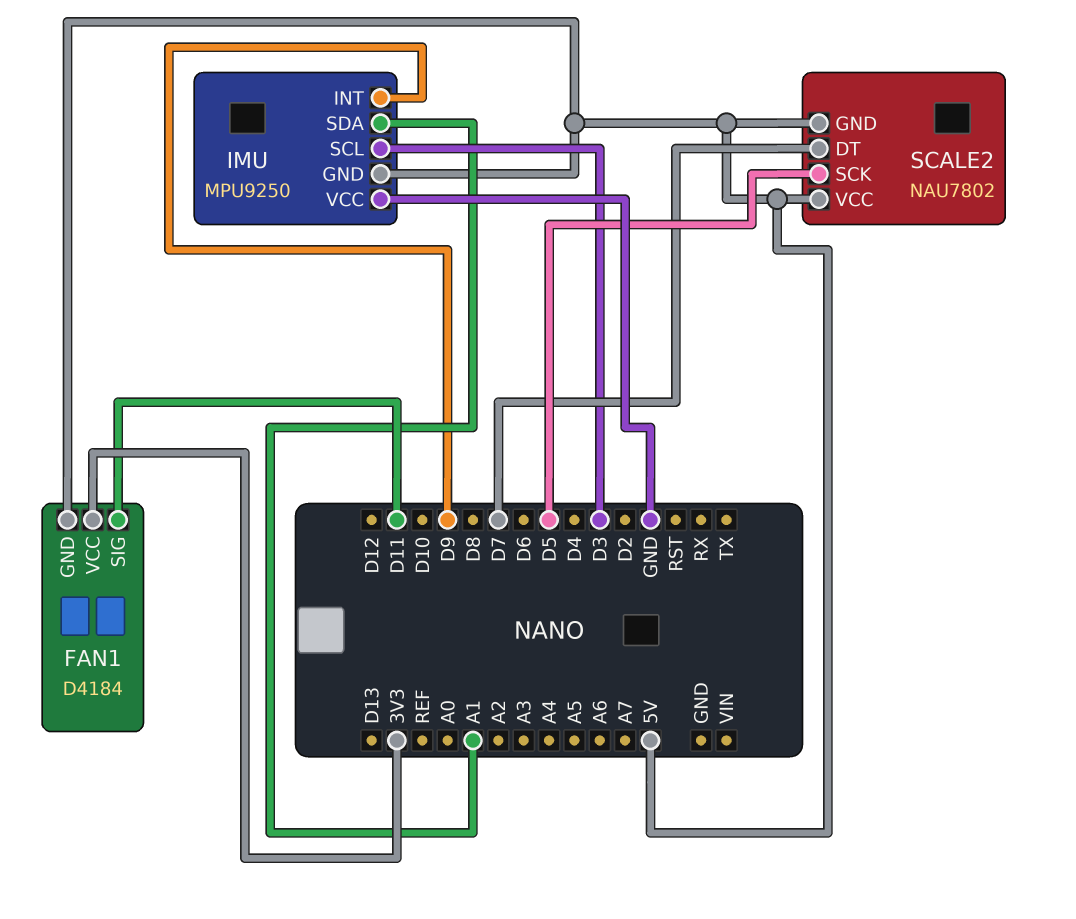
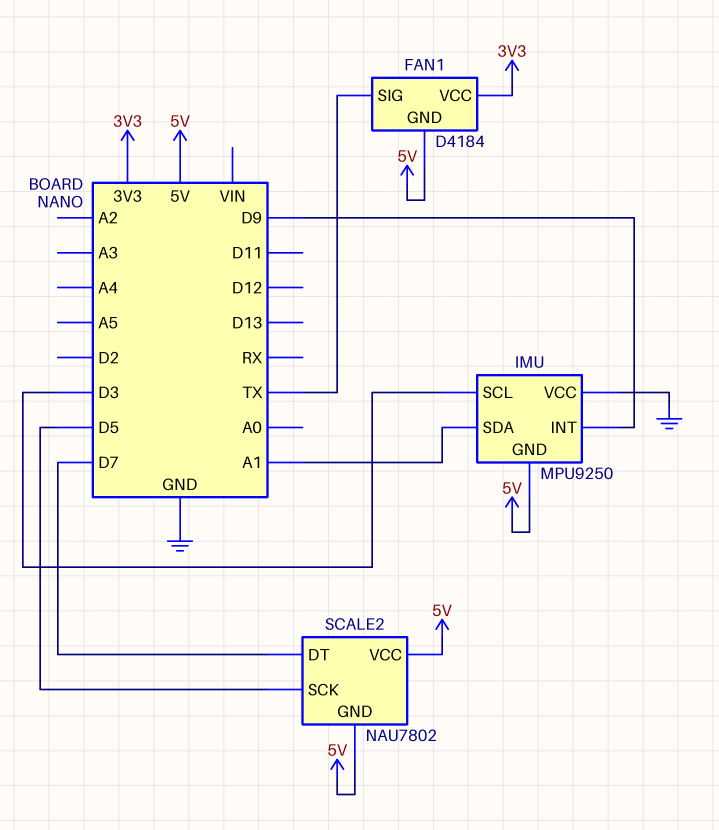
FAN1 pin SIG: D11 -> TX

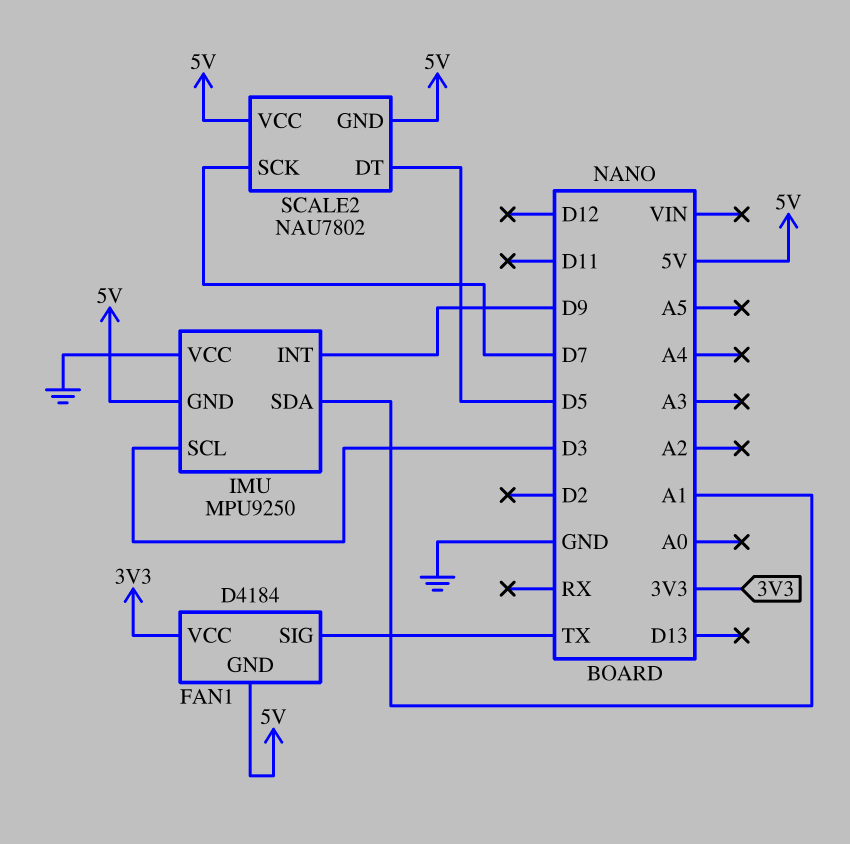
SCALE2 pin DT: D7 -> D5
SCALE2 pin SCK: D5 -> D7

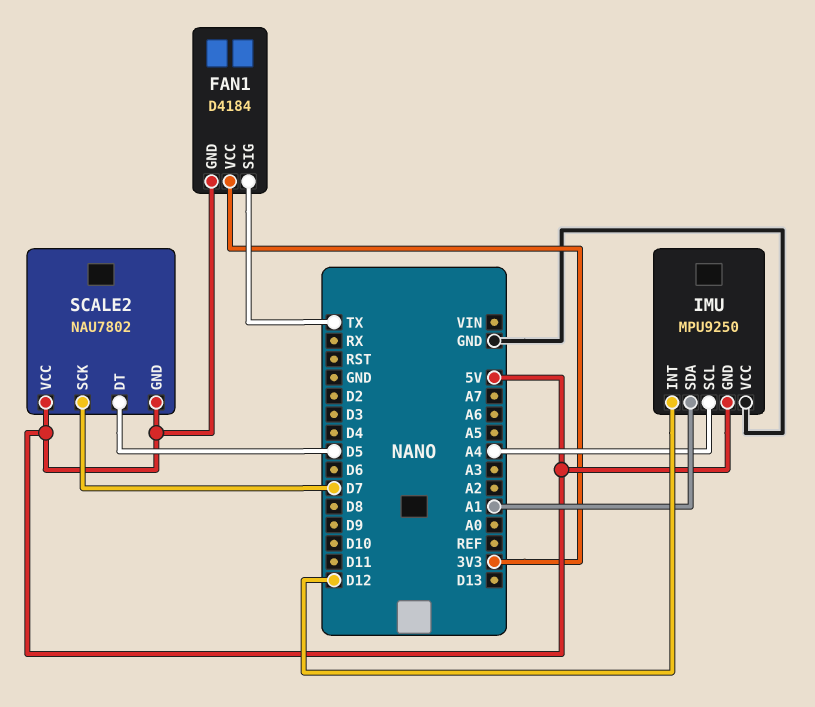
IMU pin INT: D9 -> D12
IMU pin SCL: D3 -> A4

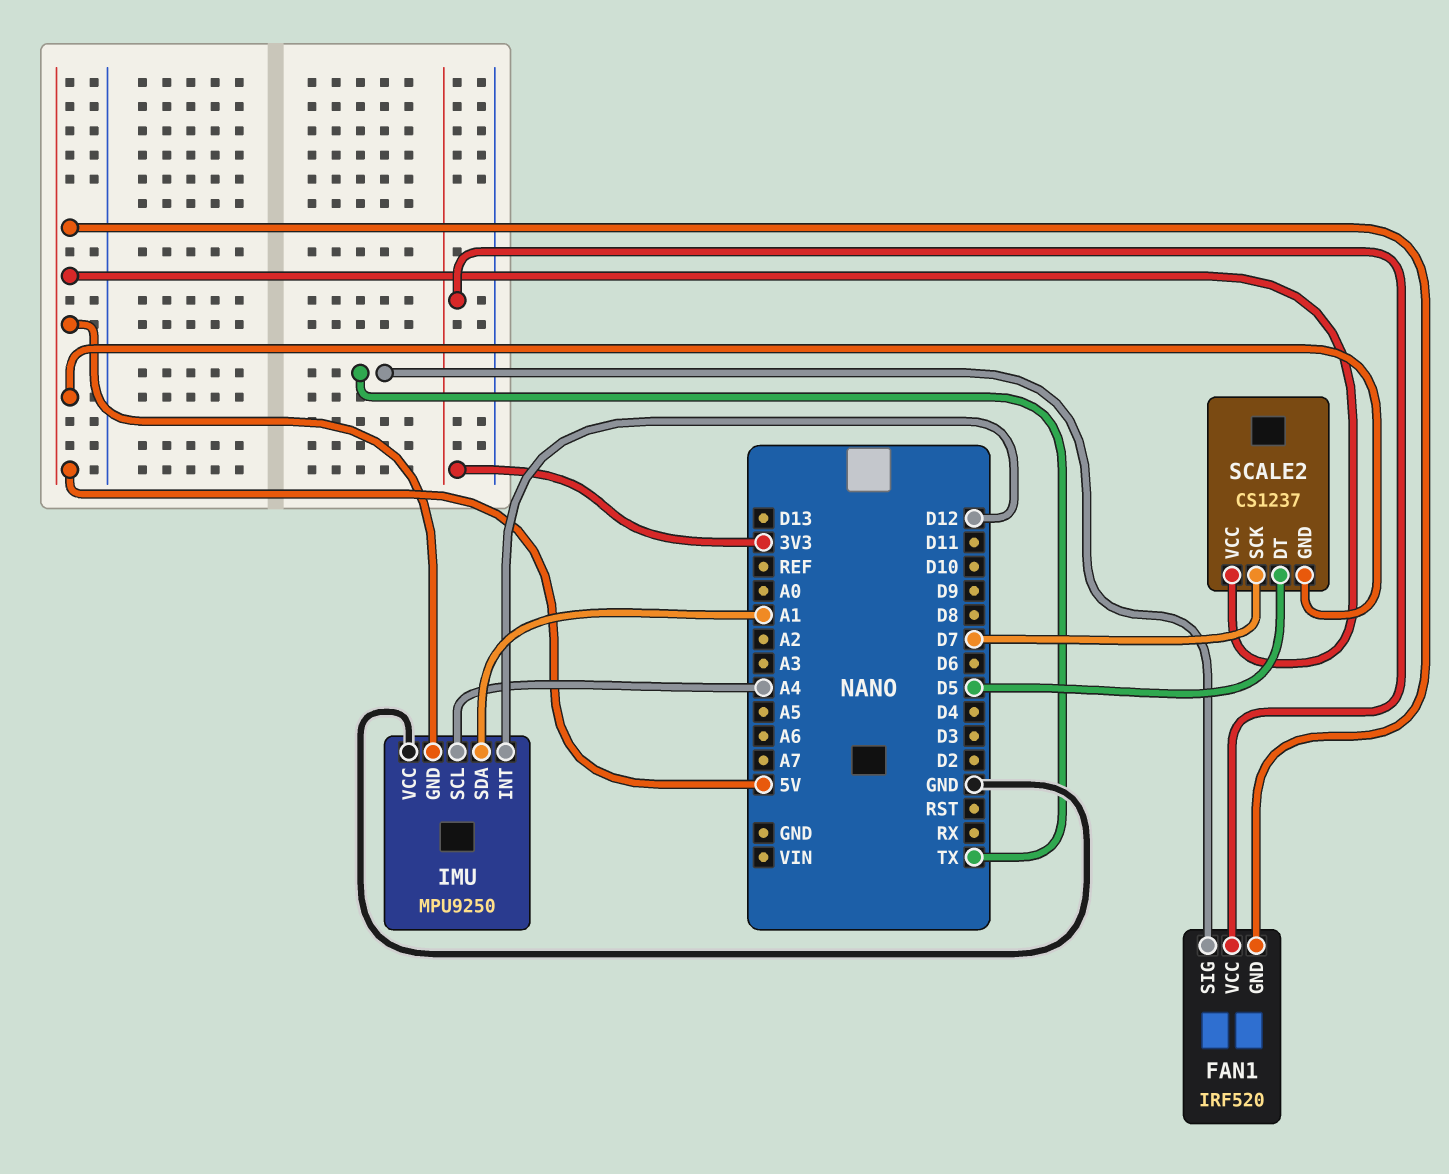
FAN1: D4184 -> IRF520
SCALE2: NAU7802 -> CS1237

